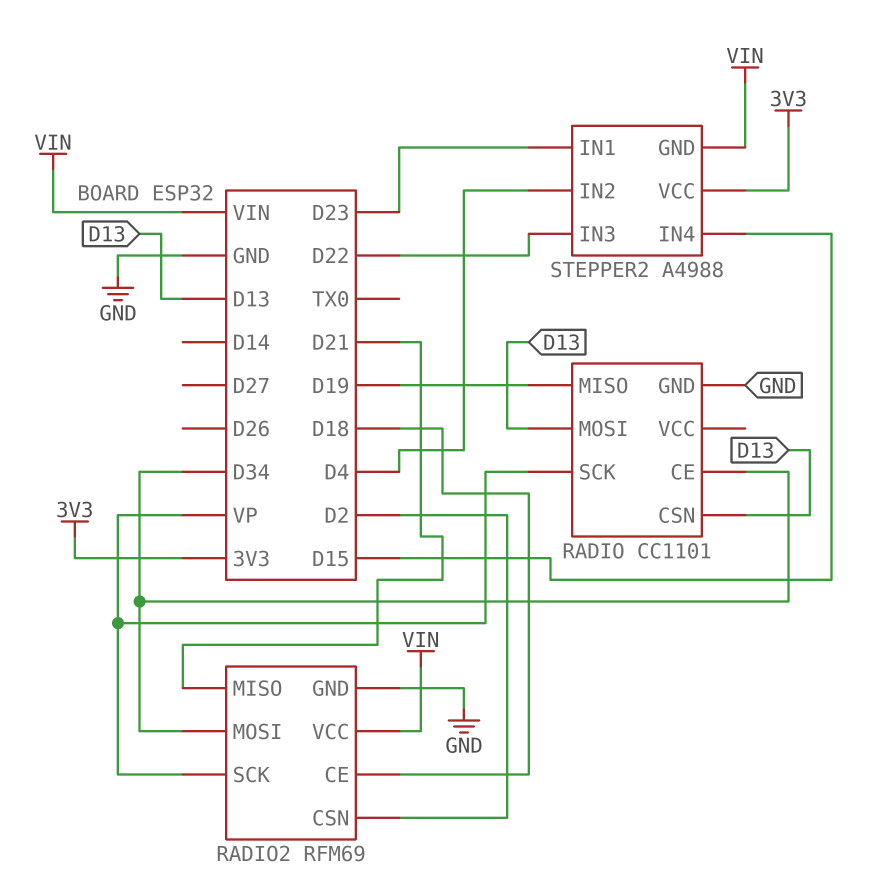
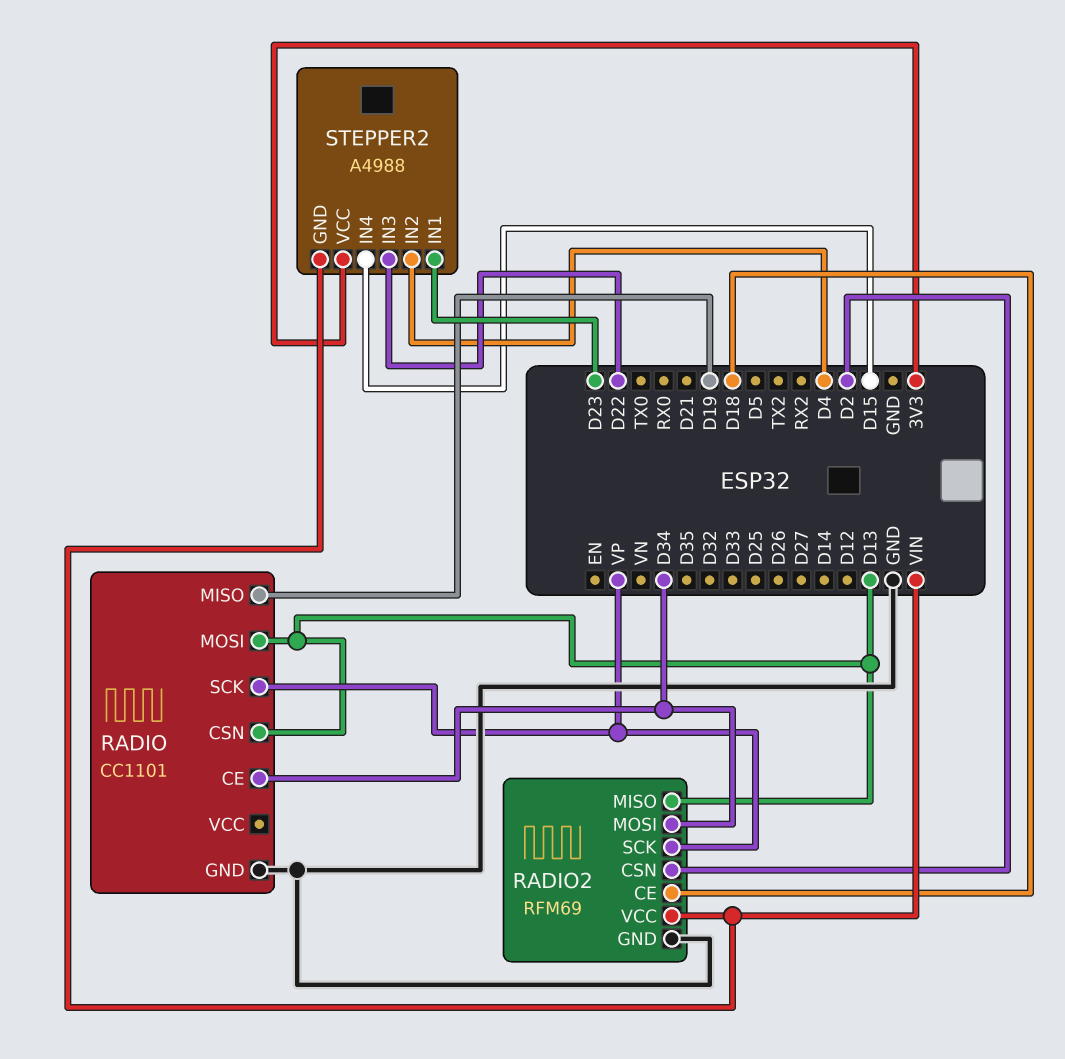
RADIO2 pin MISO: D21 -> D13

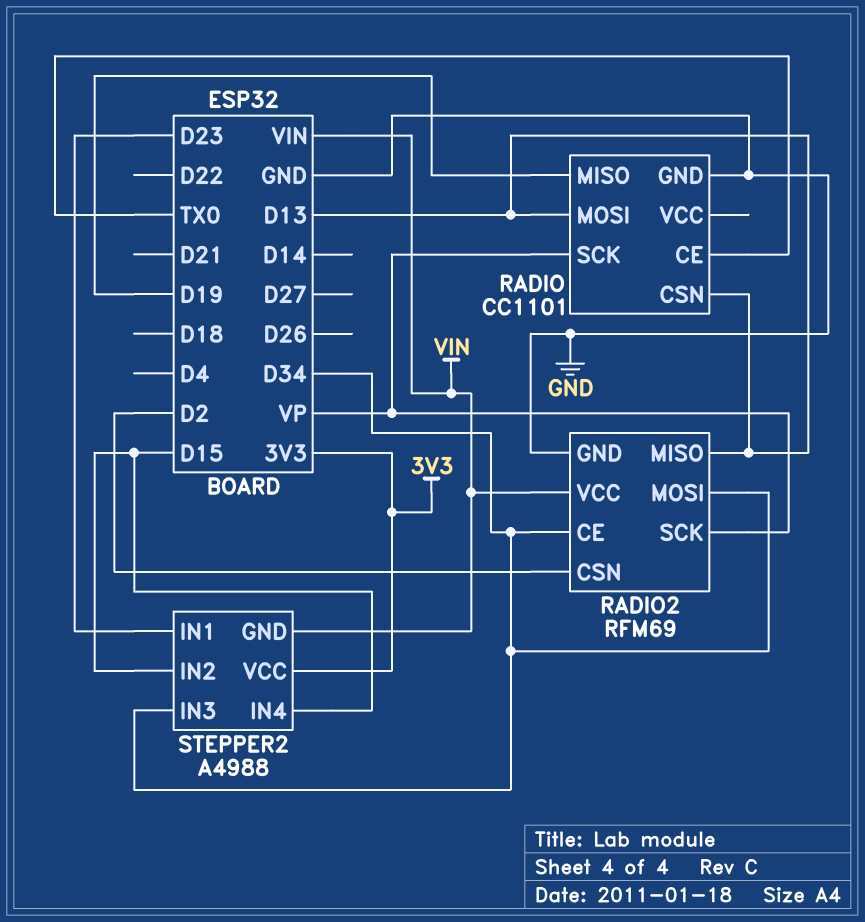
RADIO pin CE: D34 -> TX0
RADIO2 pin CE: D18 -> D34
STEPPER2 pin IN2: D4 -> D15
STEPPER2 pin IN3: D22 -> D34

